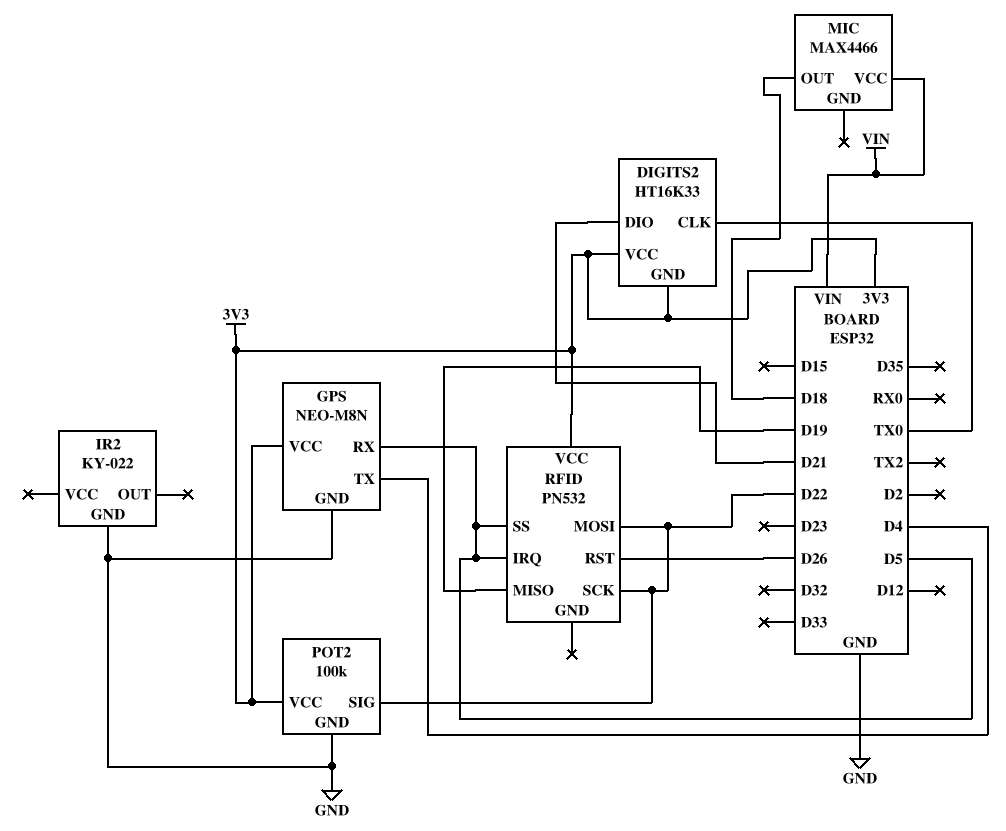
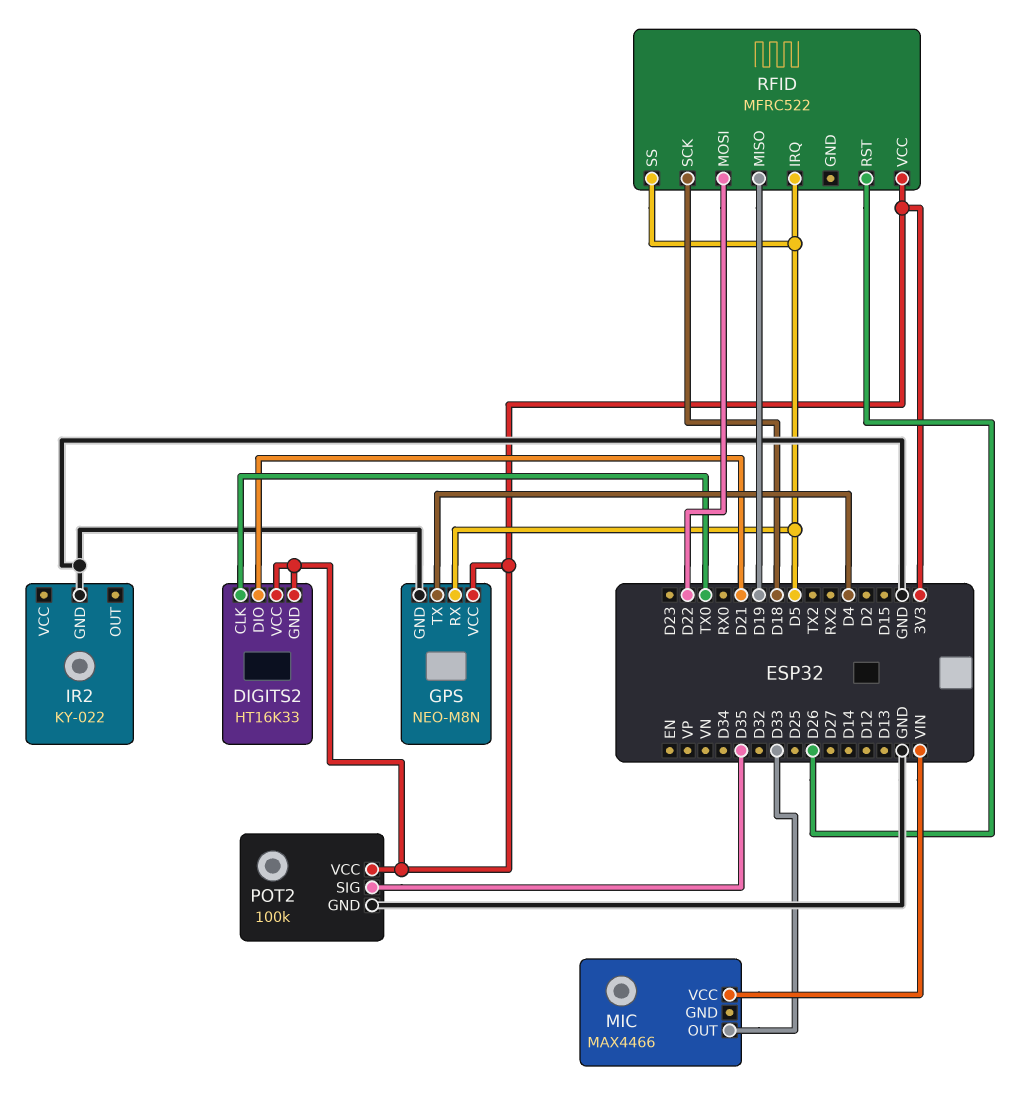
MIC pin OUT: D18 -> D33
POT2 pin SIG: D22 -> D35
RFID: PN532 -> MFRC522
RFID pin SCK: D22 -> D18

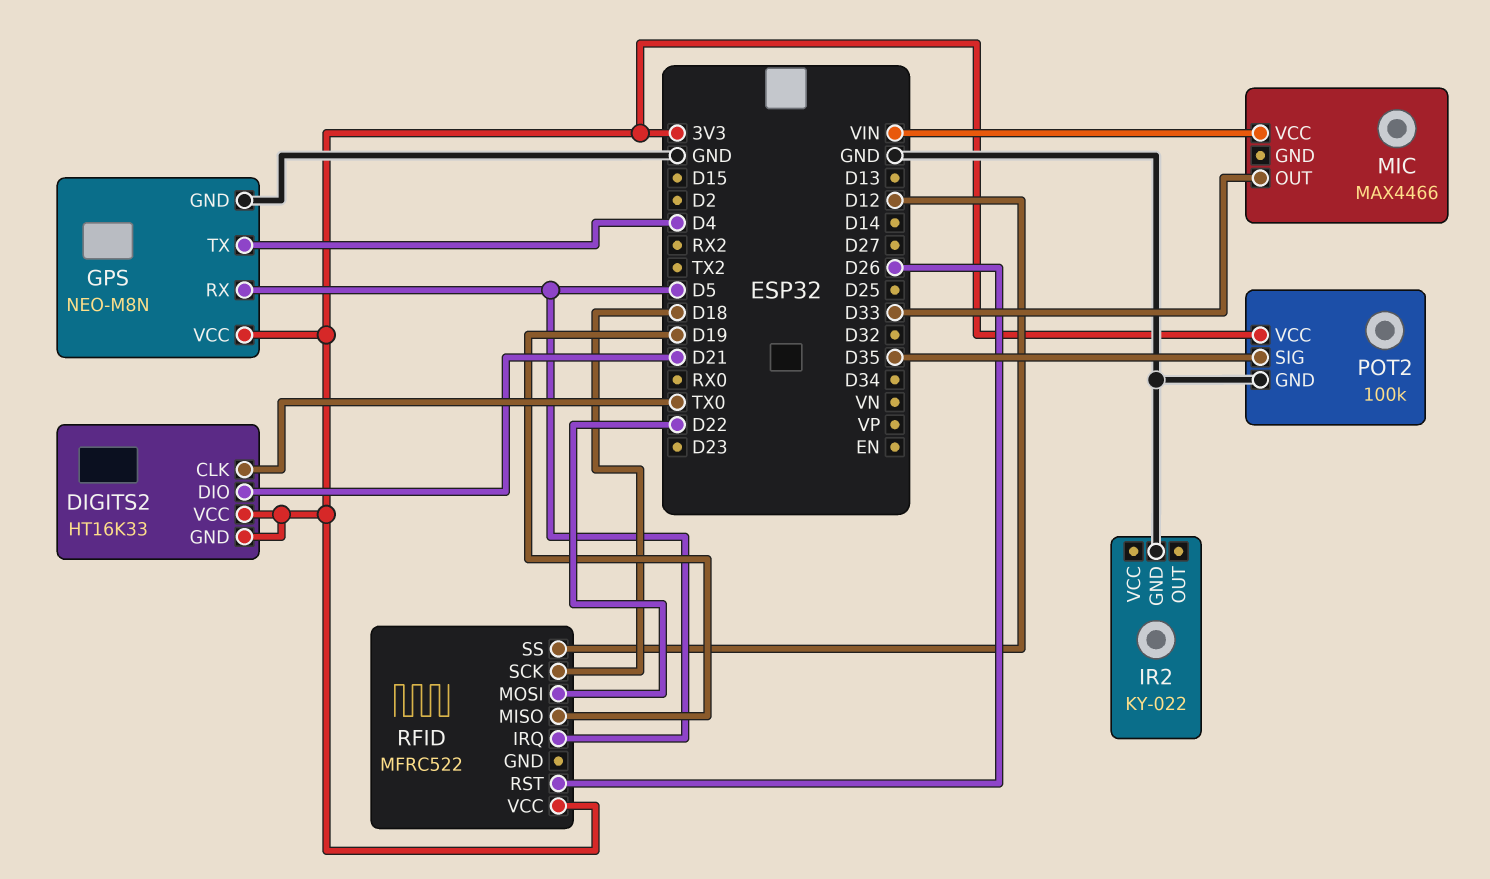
RFID pin SS: D5 -> D12

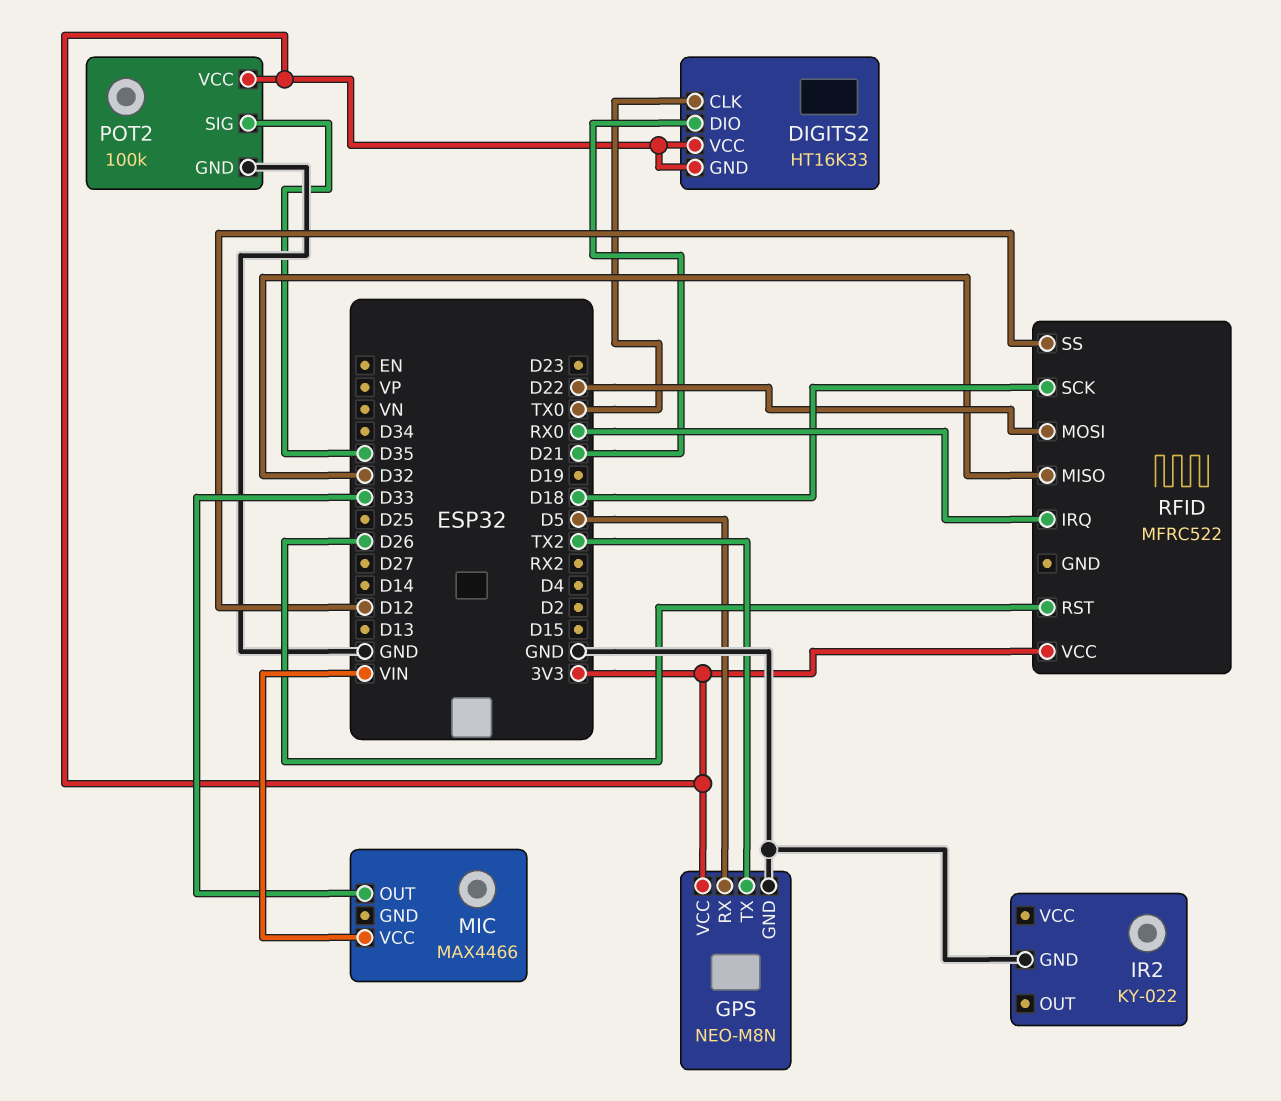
GPS pin TX: D4 -> TX2
RFID pin IRQ: D5 -> RX0
RFID pin MISO: D19 -> D32

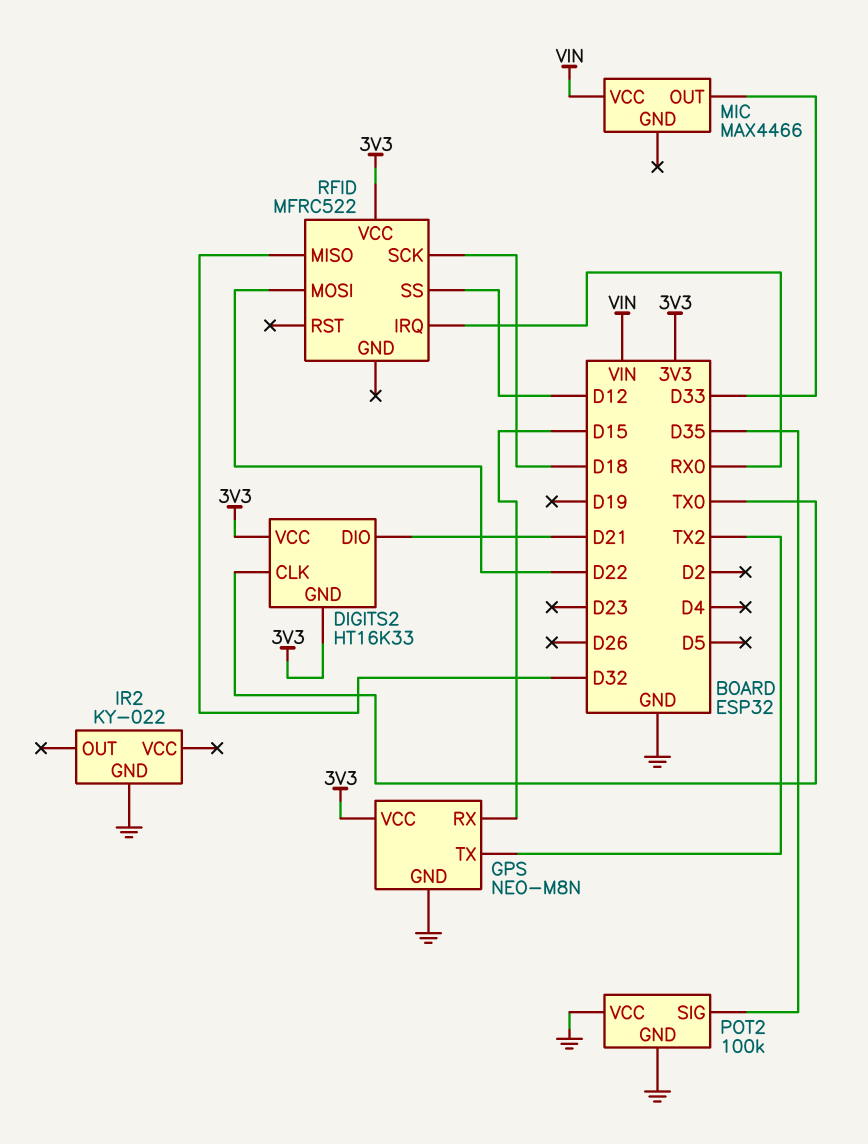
GPS pin RX: D5 -> D15
POT2 pin VCC: 3V3 -> GND
RFID pin RST: D26 -> none

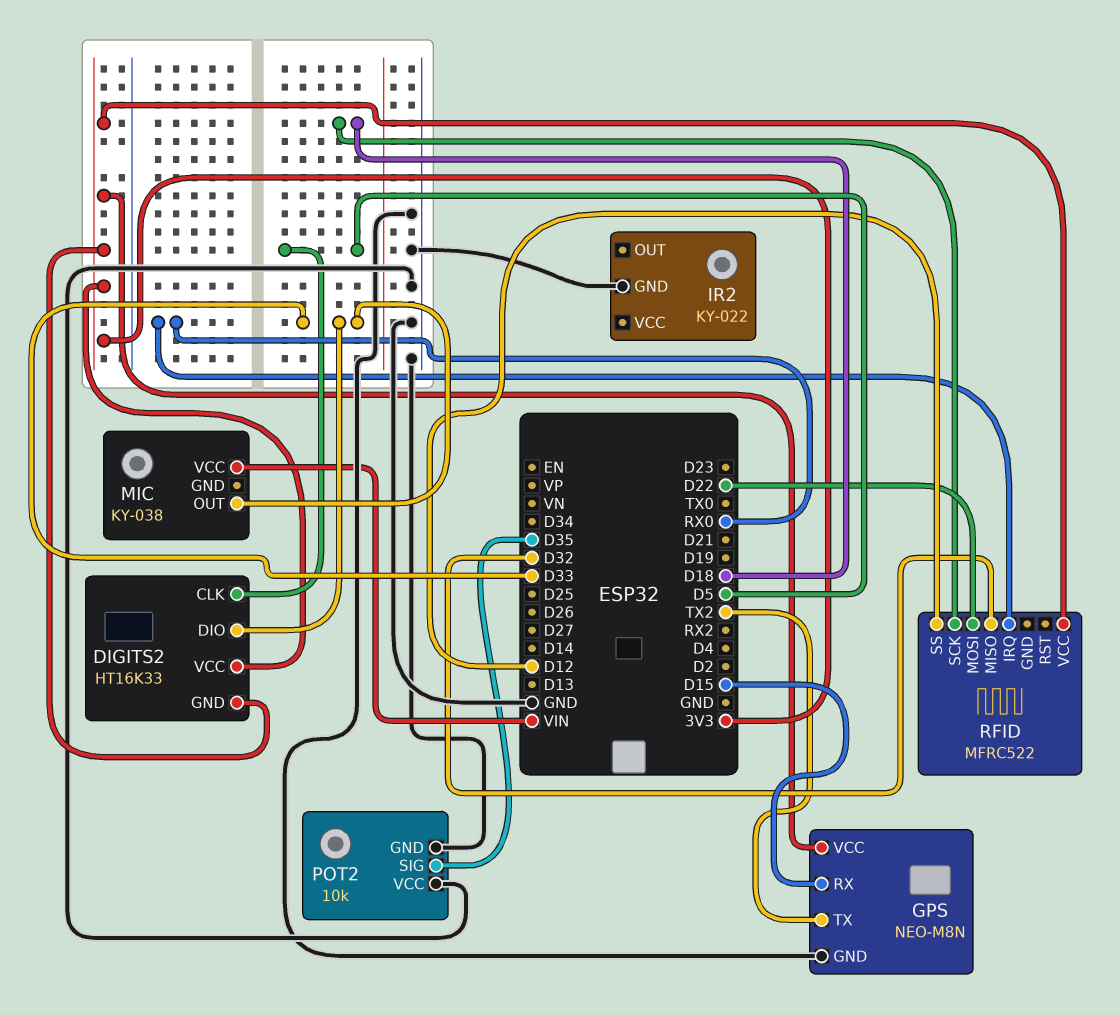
DIGITS2 pin CLK: TX0 -> D5
DIGITS2 pin DIO: D21 -> D33
MIC: MAX4466 -> KY-038
POT2: 100k -> 10k

